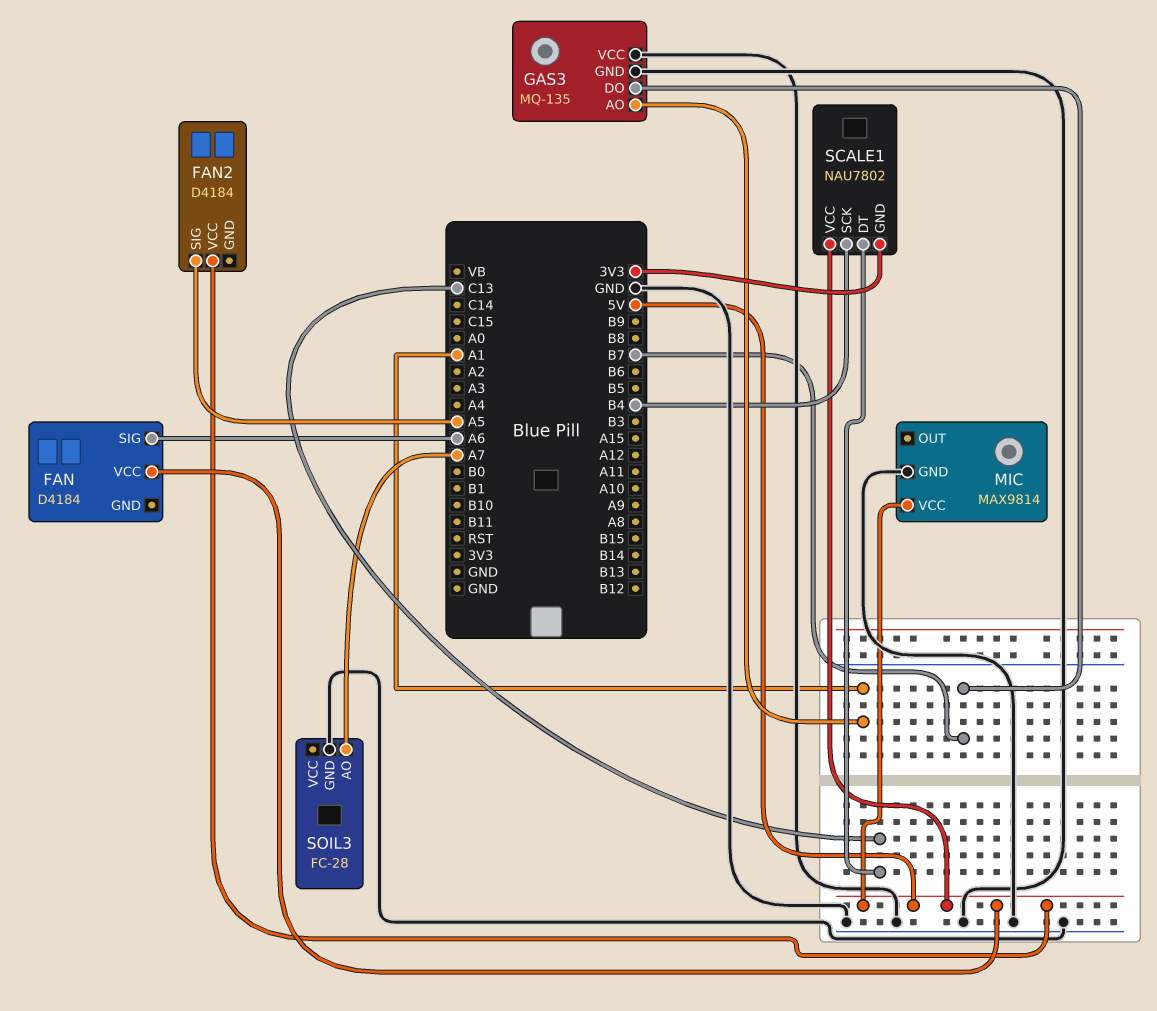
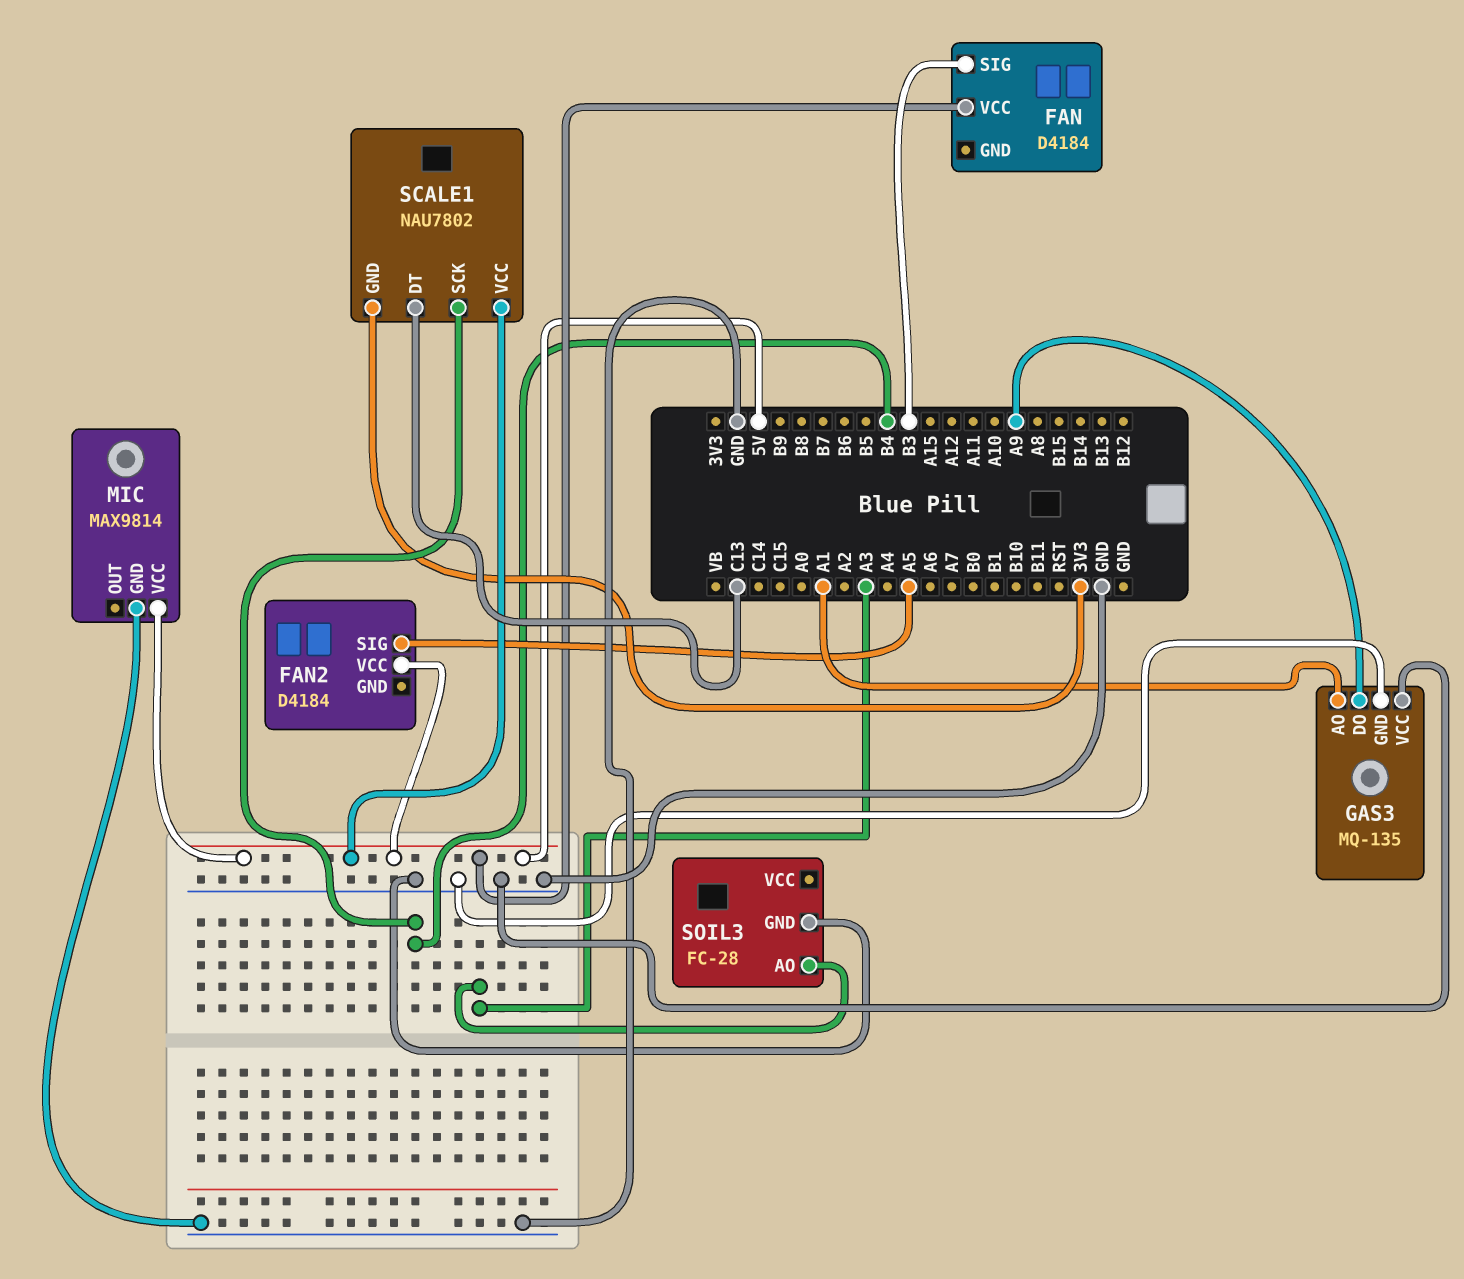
FAN pin SIG: A6 -> B3
GAS3 pin DO: B7 -> A9
SOIL3 pin AO: A7 -> A3

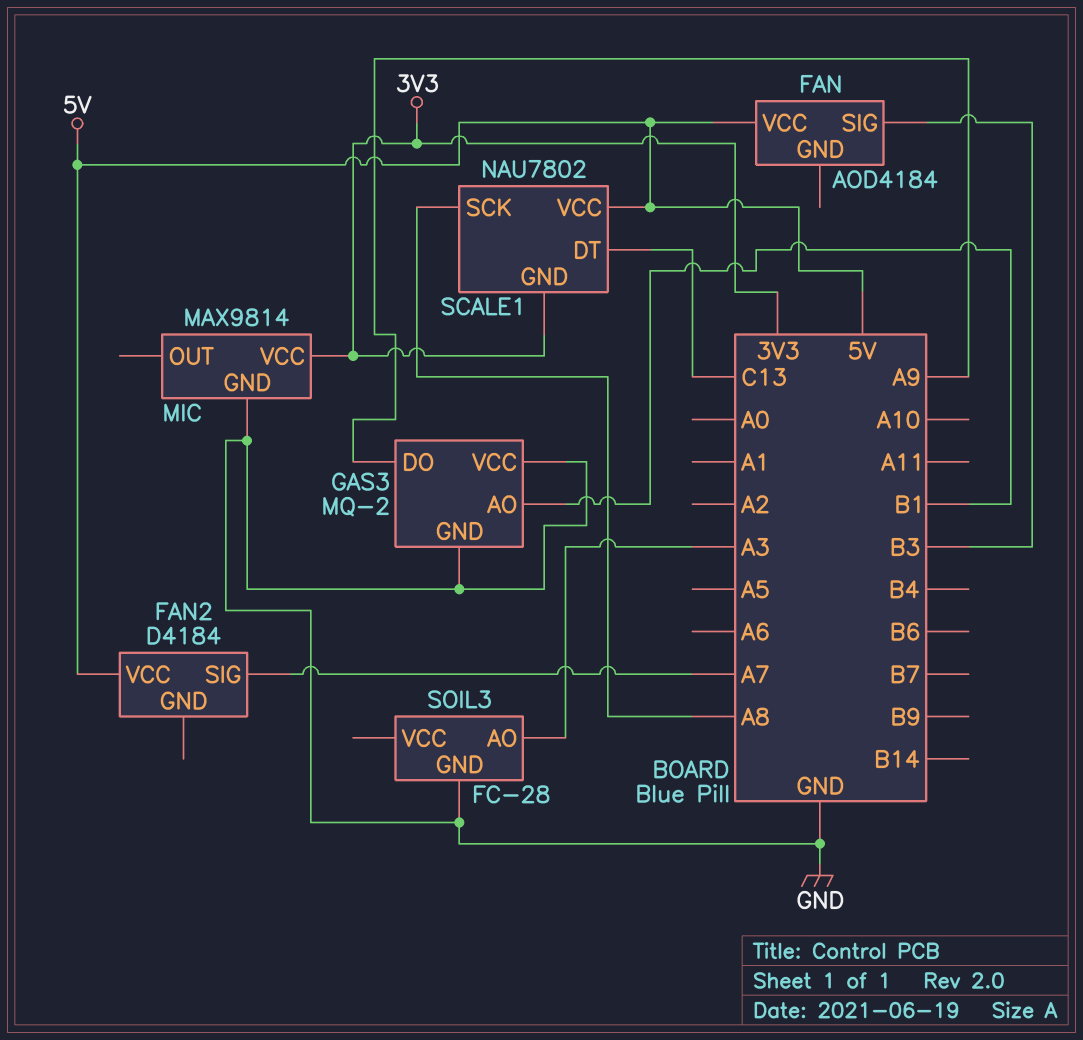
FAN: D4184 -> AOD4184
FAN2 pin SIG: A5 -> A7
GAS3: MQ-135 -> MQ-2
GAS3 pin AO: A1 -> B1
MIC pin VCC: 5V -> 3V3
SCALE1 pin SCK: B4 -> A8

